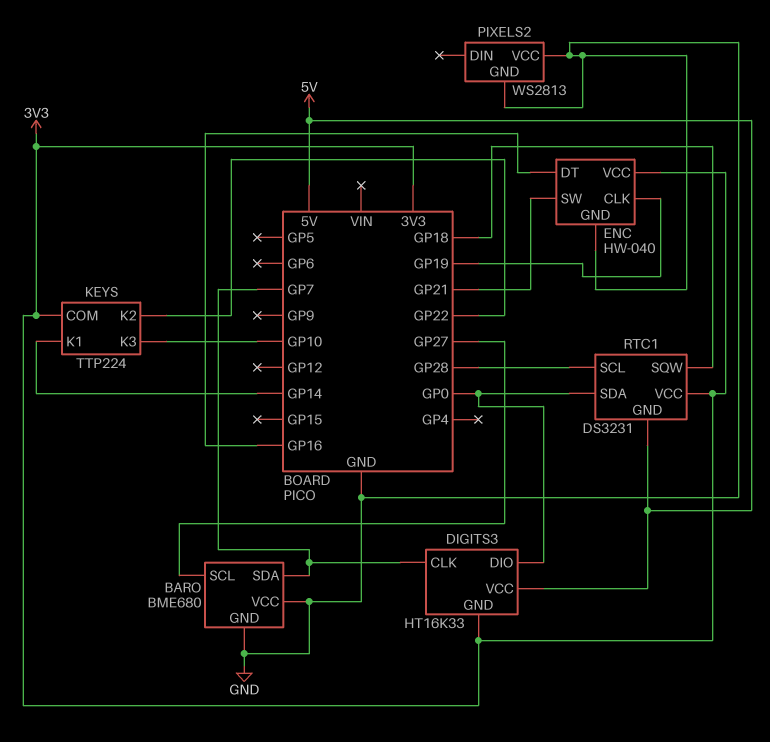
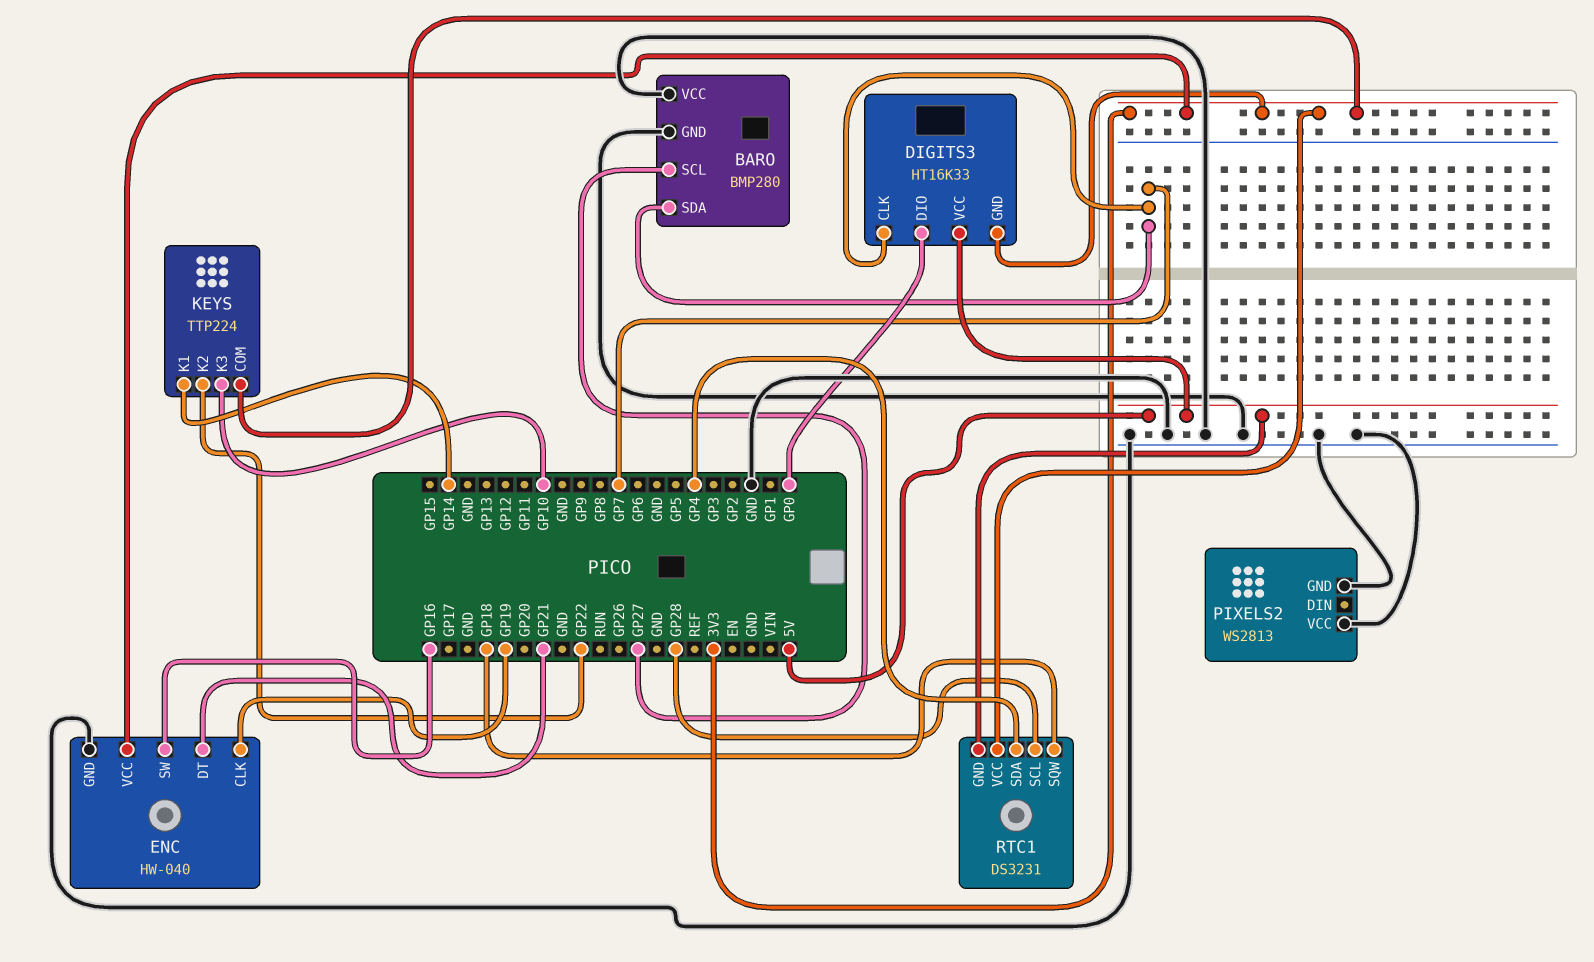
BARO: BME680 -> BMP280
ENC pin DT: GP16 -> GP21
ENC pin SW: GP21 -> GP16
RTC1 pin SDA: GP0 -> GP4

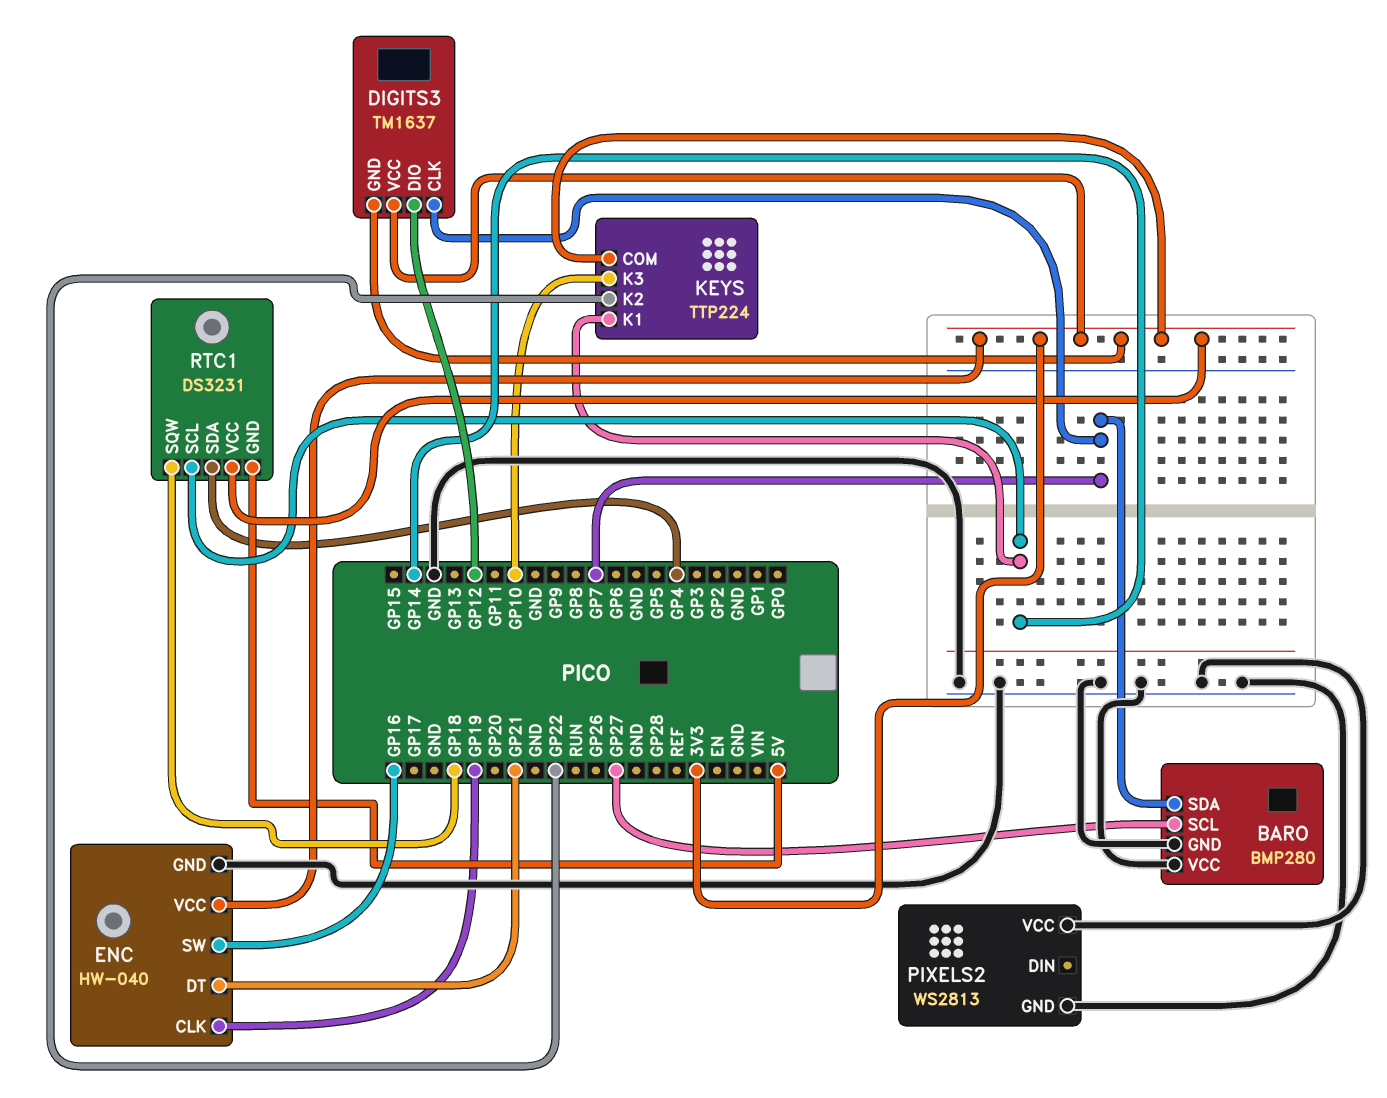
DIGITS3: HT16K33 -> TM1637
DIGITS3 pin DIO: GP0 -> GP12
DIGITS3 pin VCC: 5V -> 3V3
RTC1 pin SCL: GP28 -> GP14

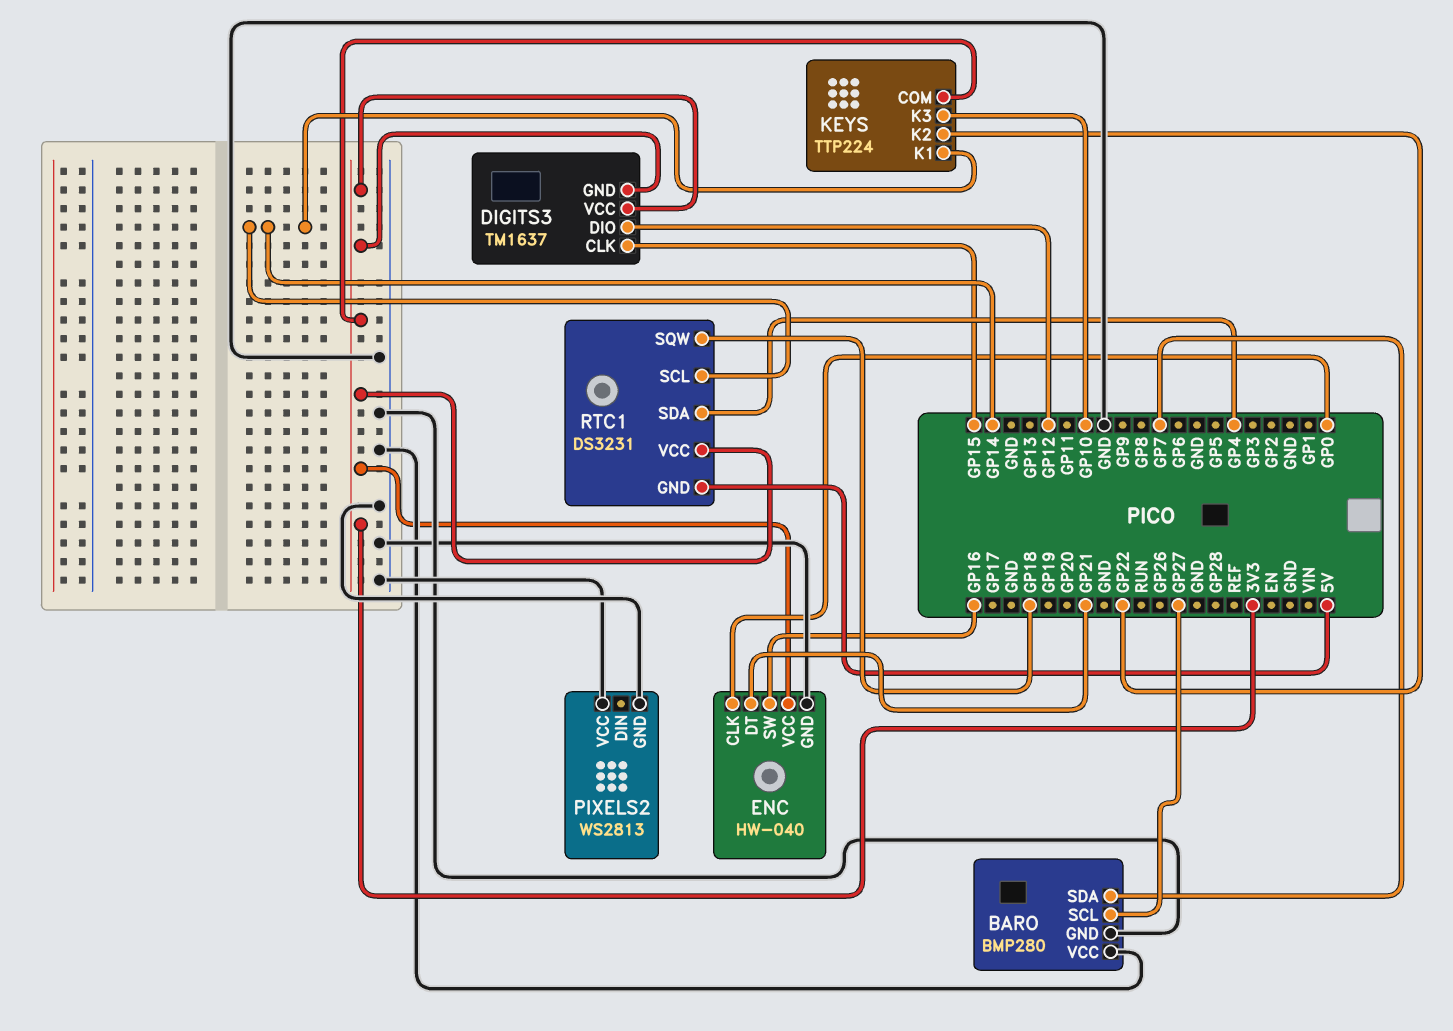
DIGITS3 pin CLK: GP7 -> GP15
ENC pin CLK: GP19 -> GP0

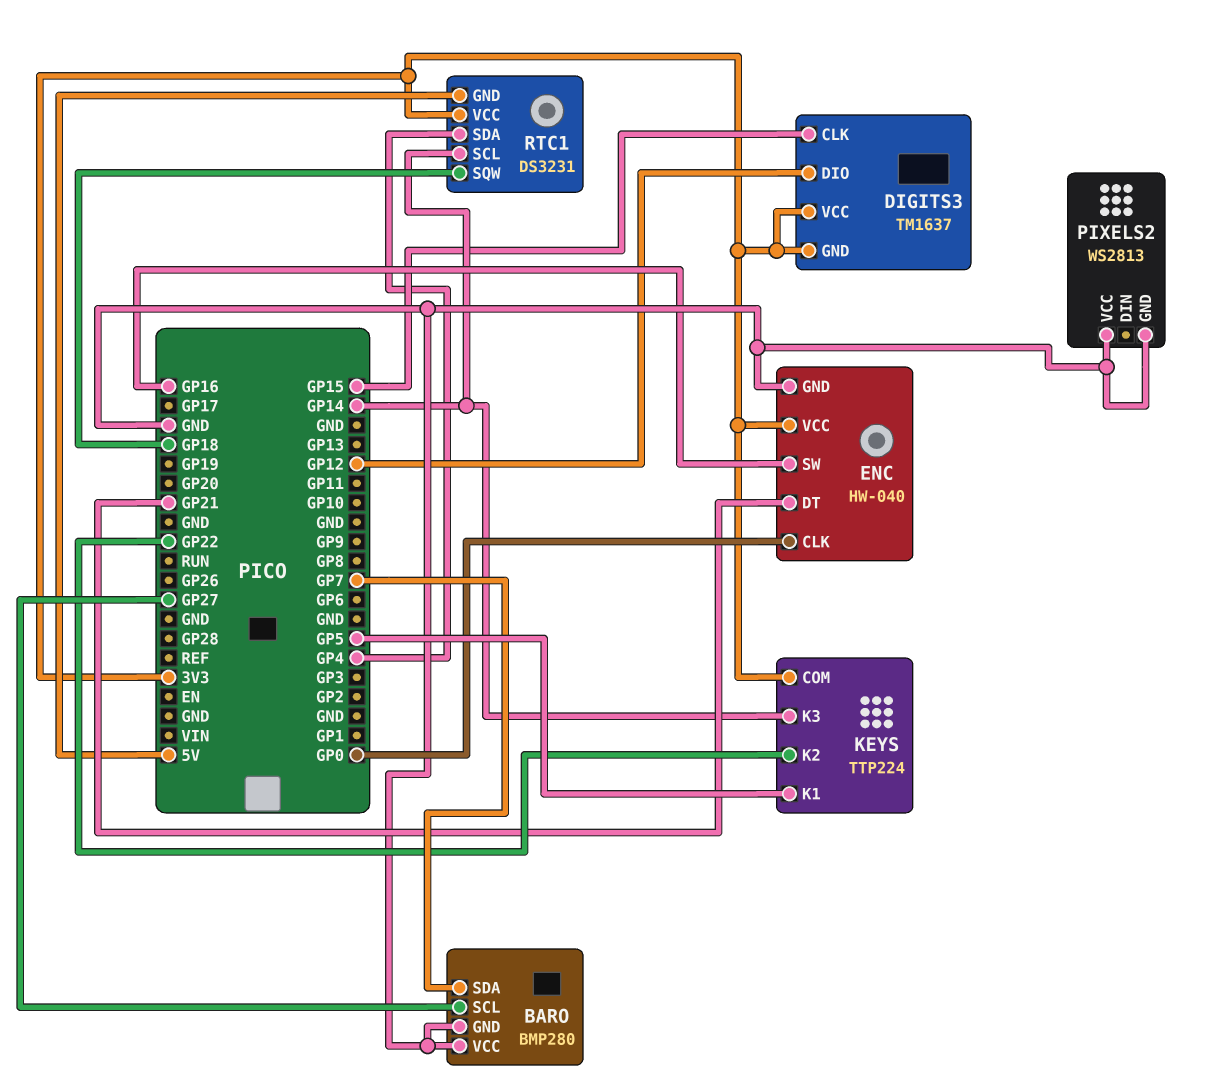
KEYS pin K1: GP14 -> GP5
KEYS pin K3: GP10 -> GP14

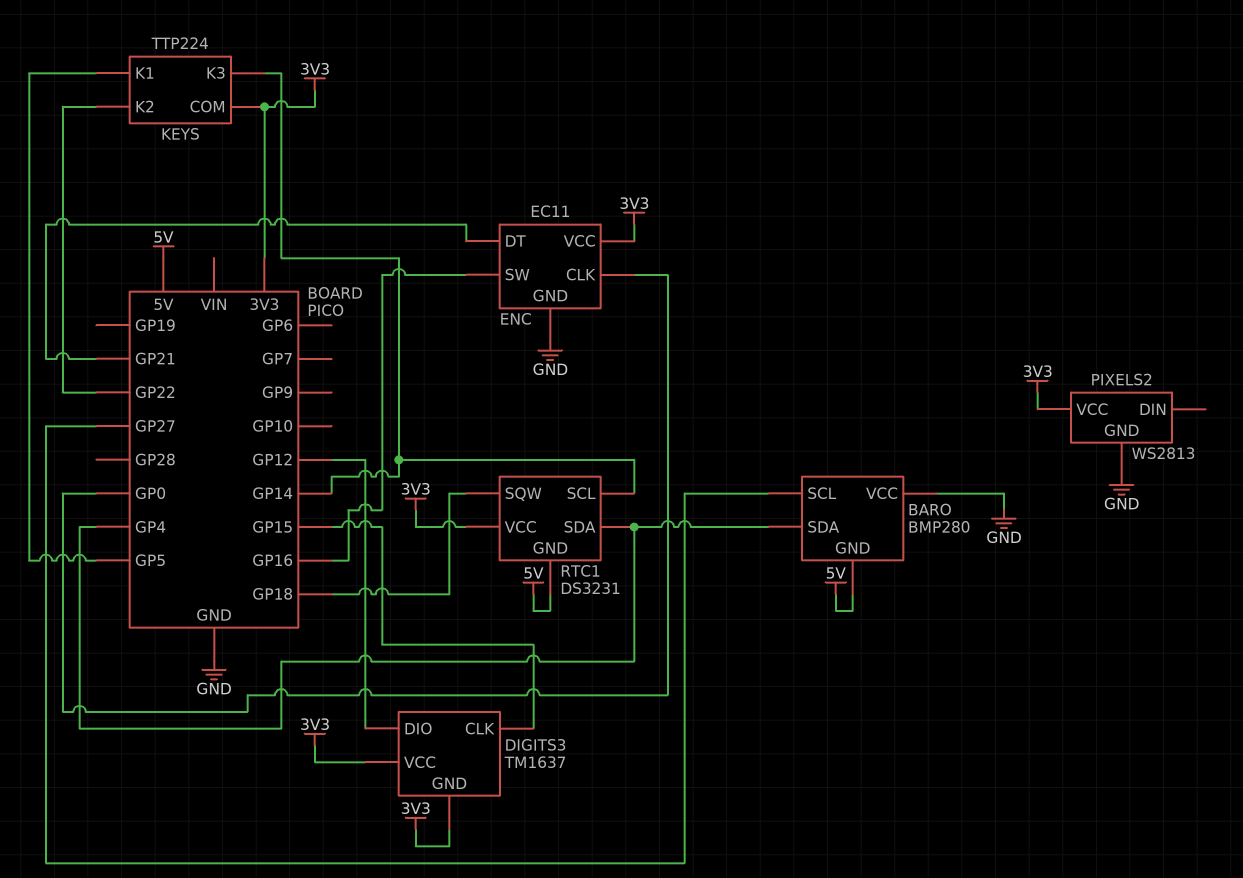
BARO pin GND: GND -> 5V
BARO pin SDA: GP7 -> GP4
ENC: HW-040 -> EC11
PIXELS2 pin VCC: GND -> 3V3

